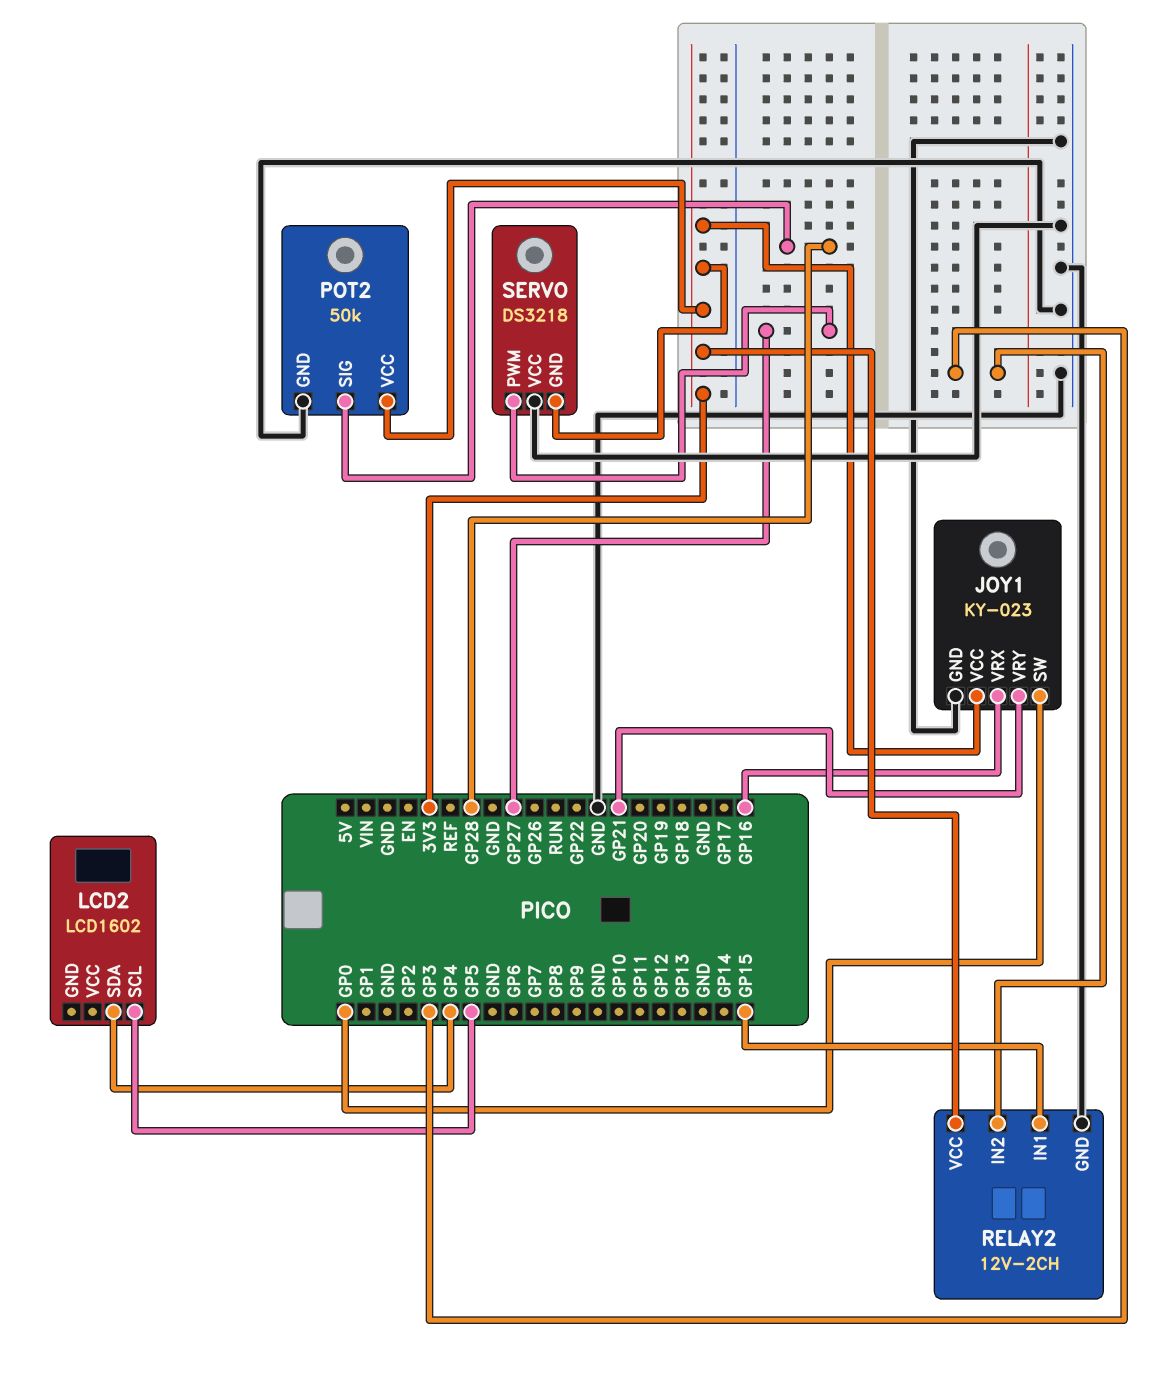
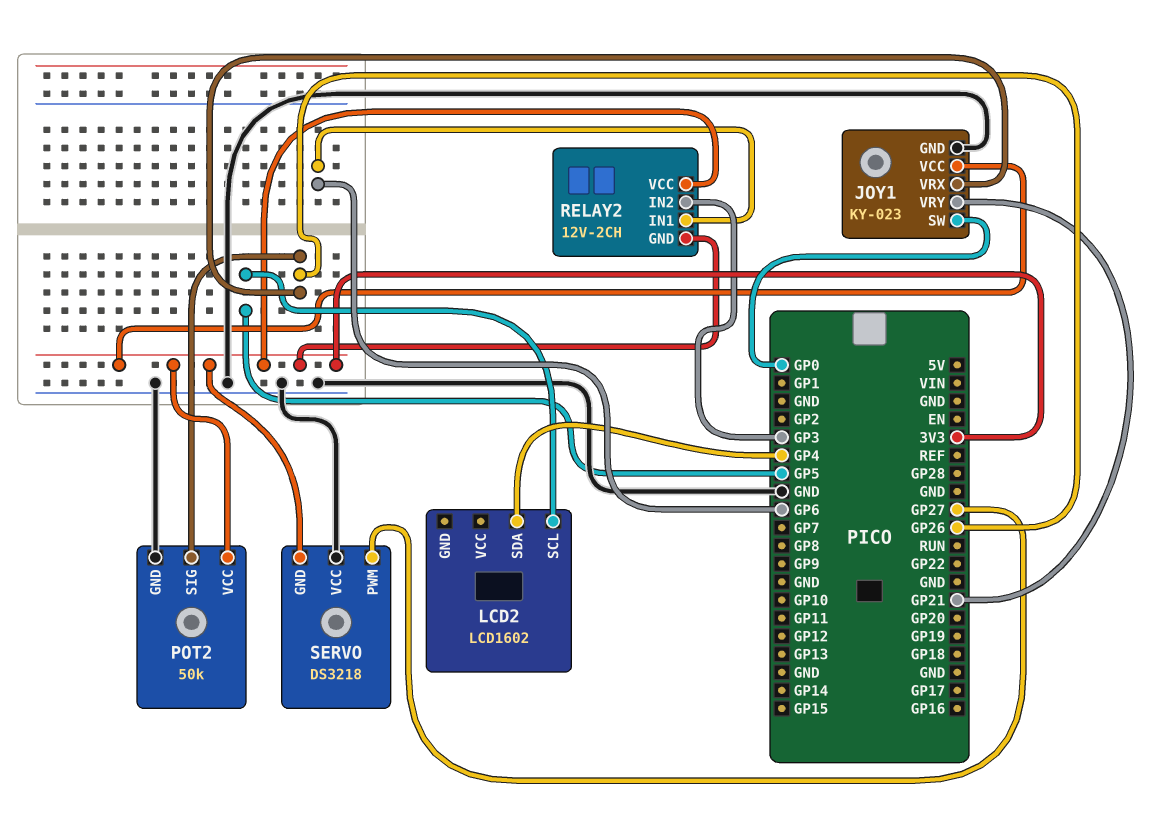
JOY1 pin VRX: GP16 -> GP26
POT2 pin SIG: GP28 -> GP26
RELAY2 pin GND: GND -> 3V3
RELAY2 pin IN1: GP15 -> GP6

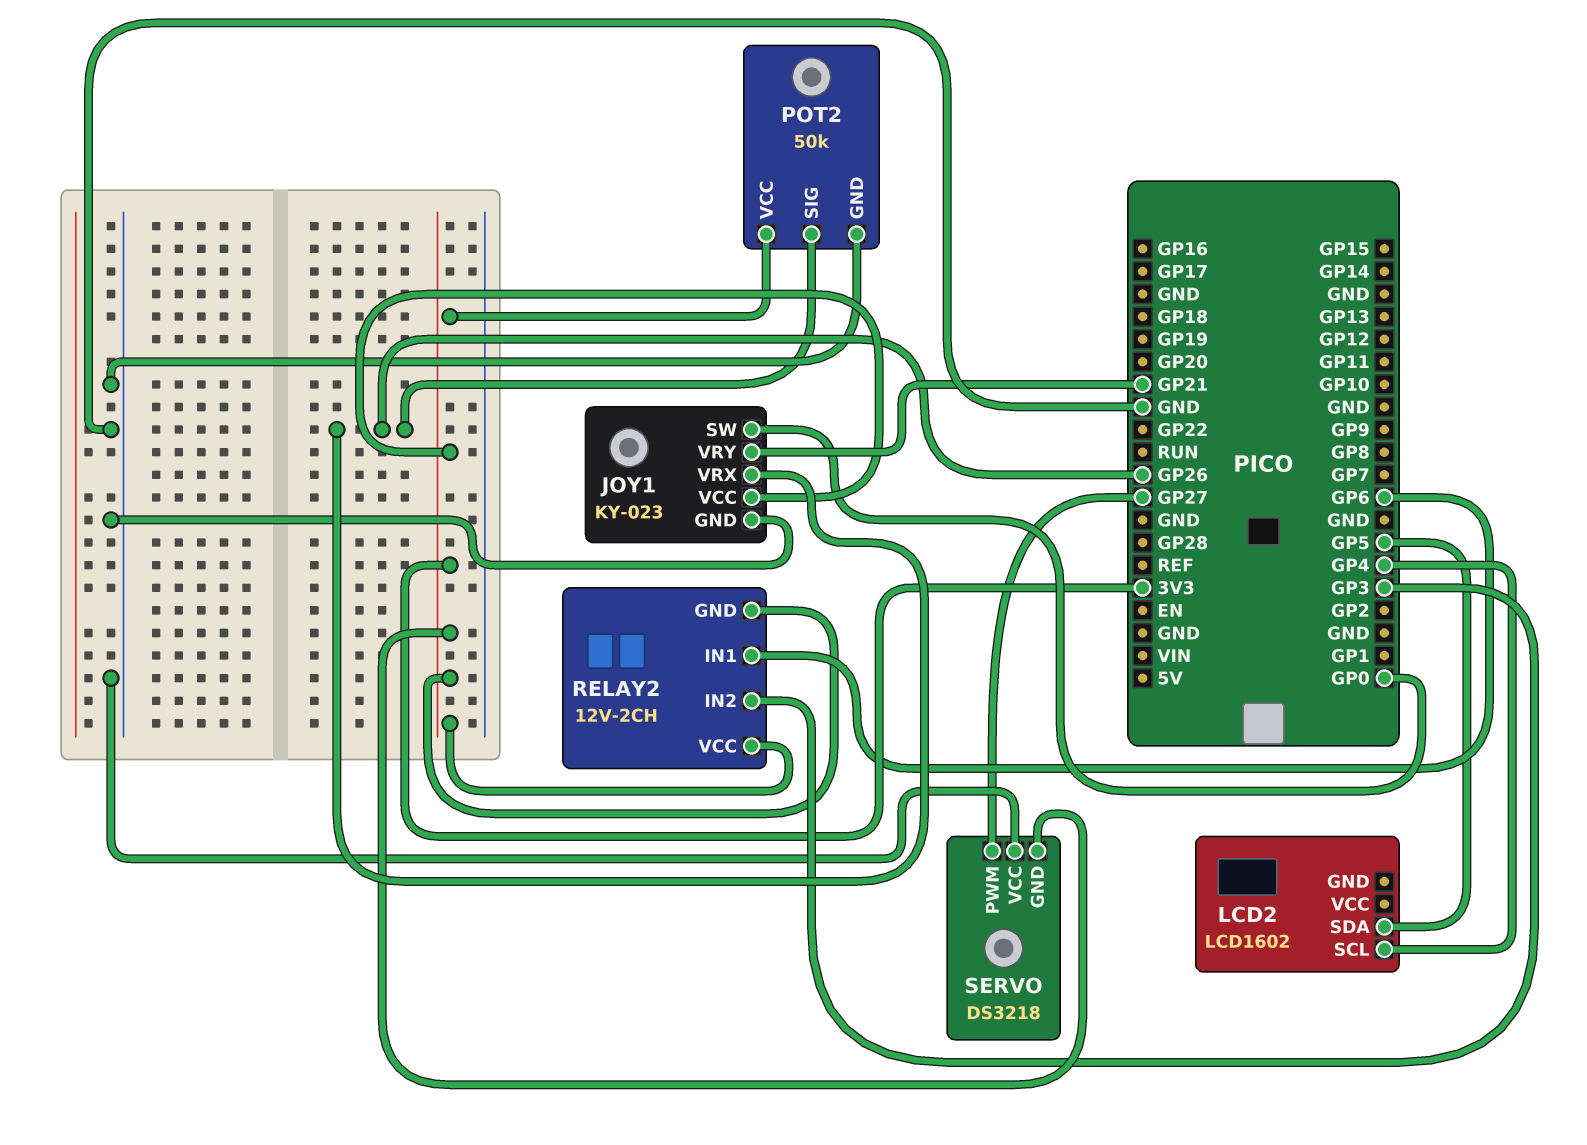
LCD2 pin SCL: GP5 -> GP4
LCD2 pin SDA: GP4 -> GP5

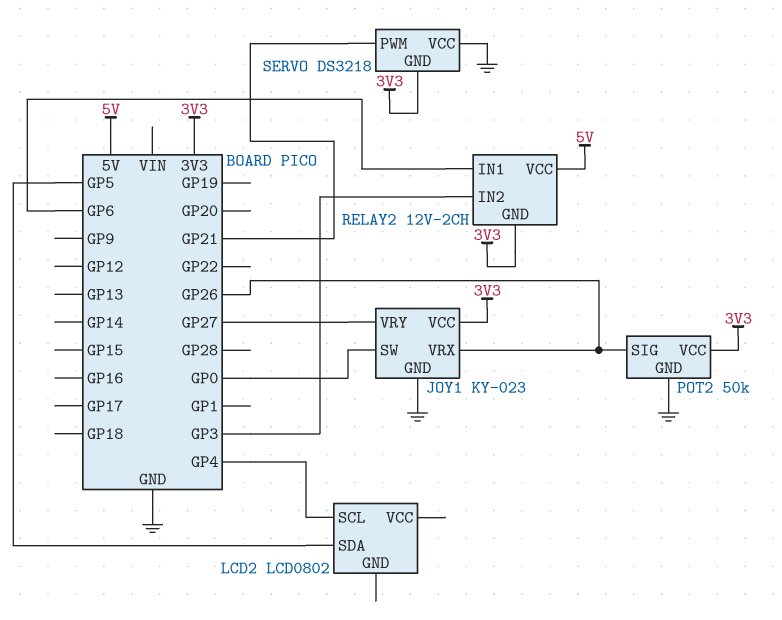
JOY1 pin VRY: GP21 -> GP27
LCD2: LCD1602 -> LCD0802
RELAY2 pin VCC: 3V3 -> 5V
SERVO pin PWM: GP27 -> GP21

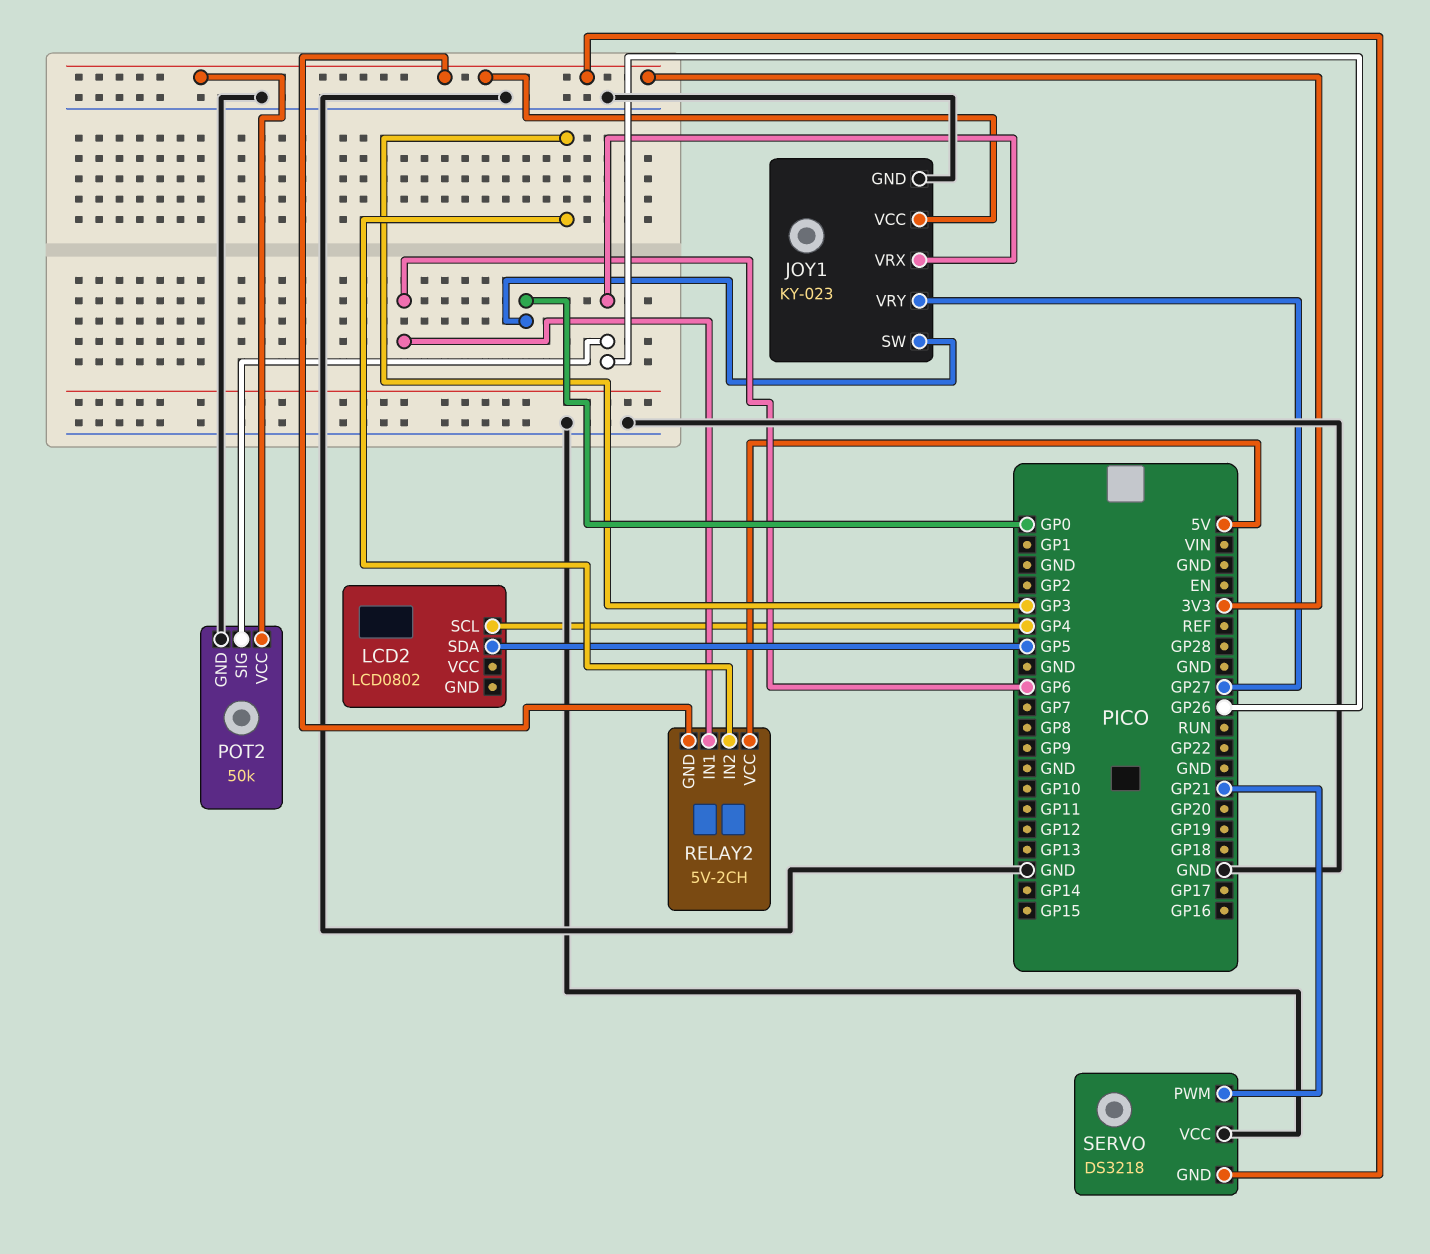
RELAY2: 12V-2CH -> 5V-2CH

